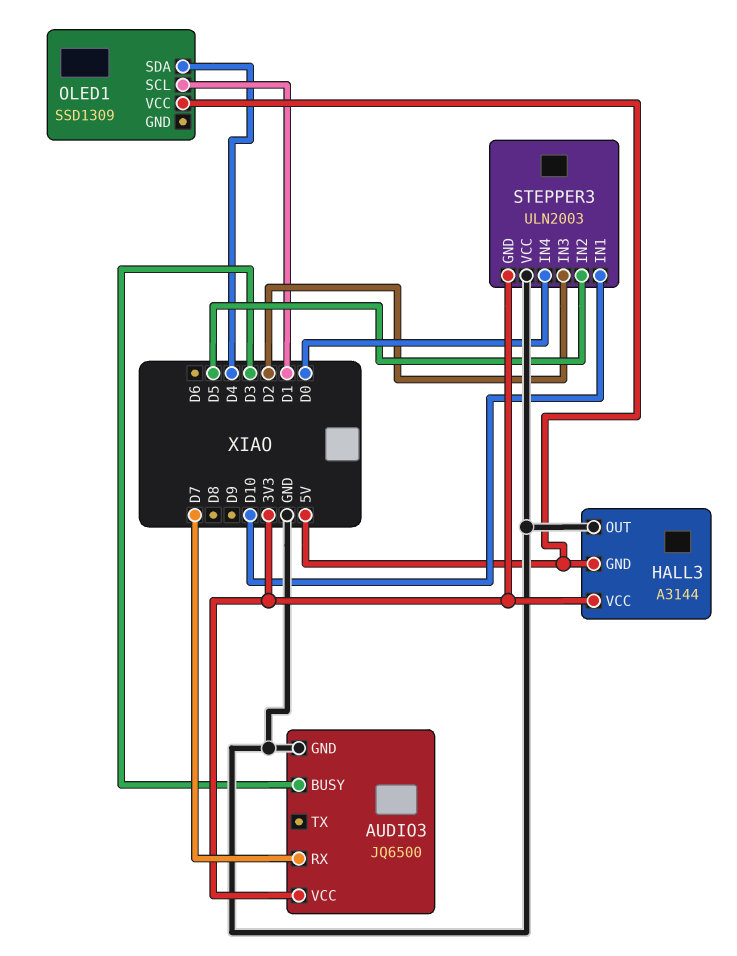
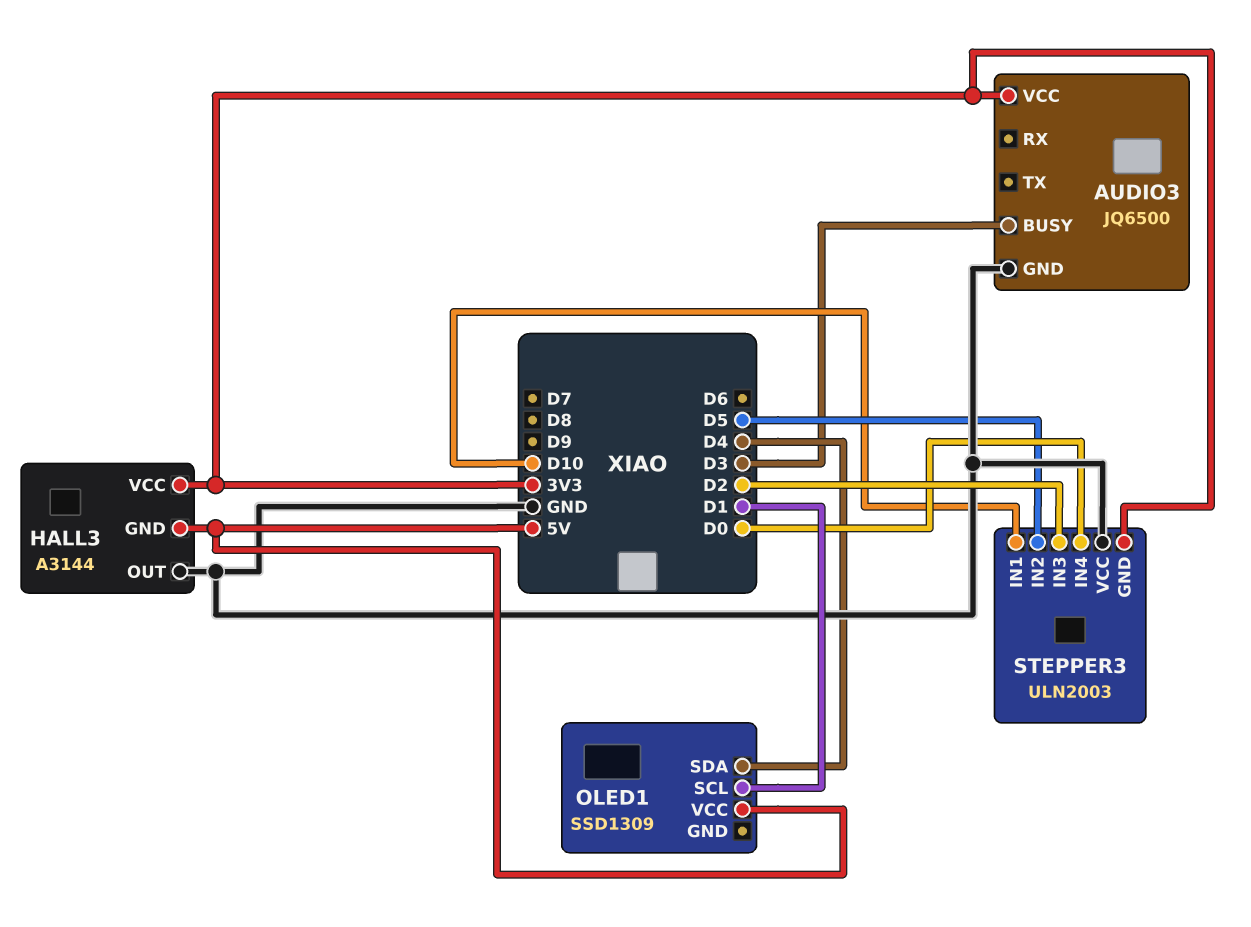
AUDIO3 pin RX: D7 -> none

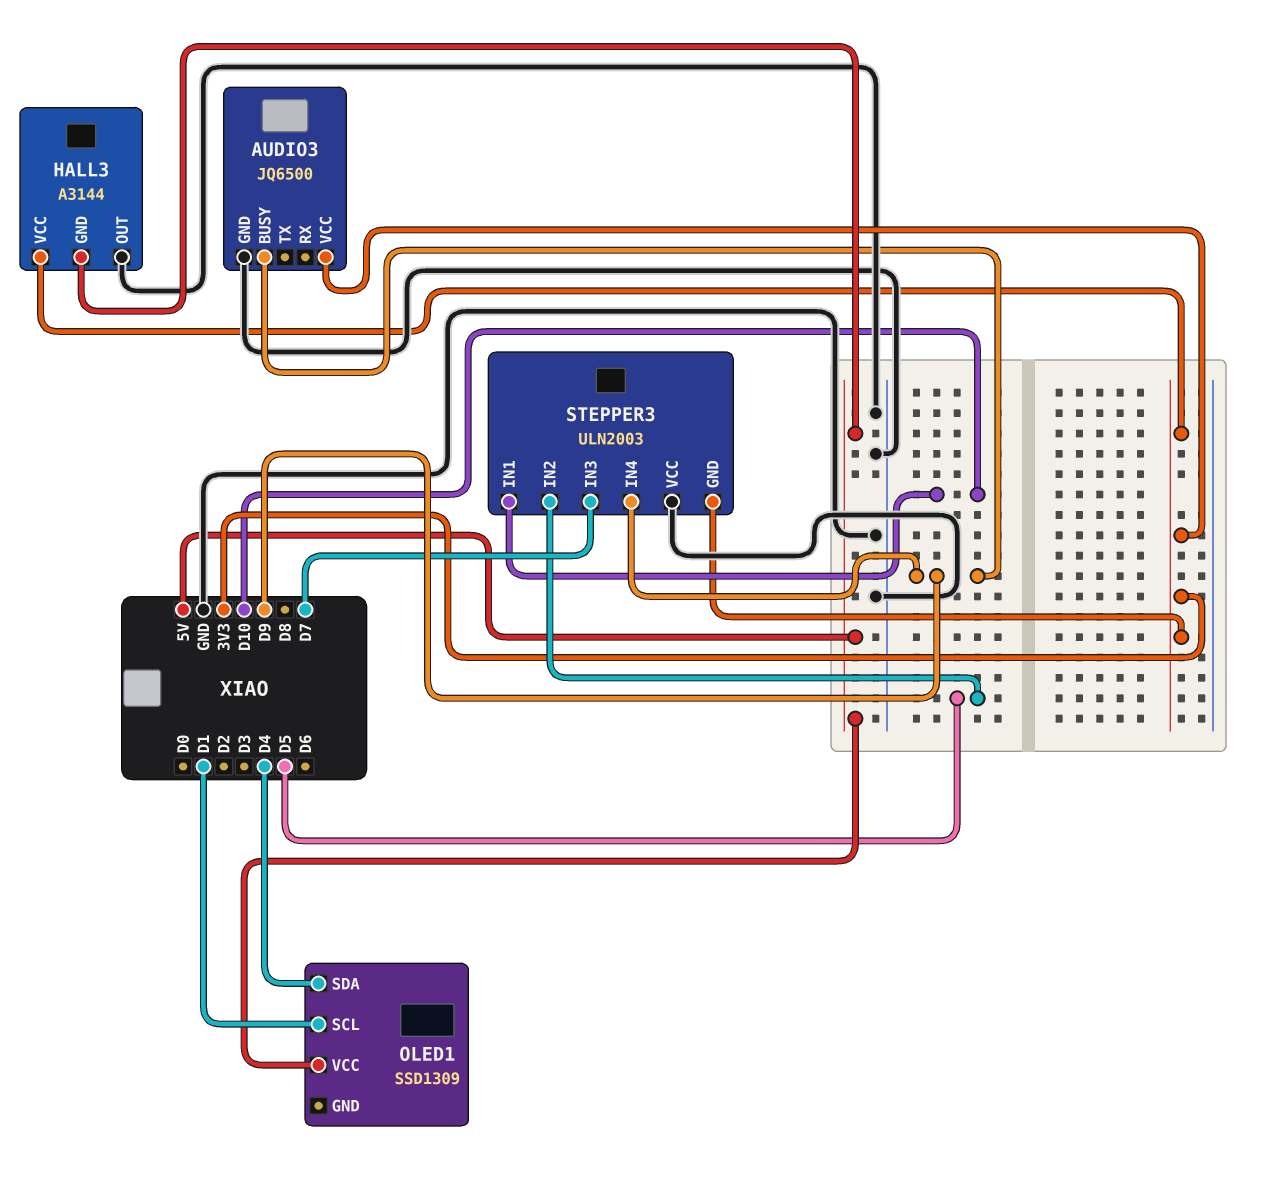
AUDIO3 pin BUSY: D3 -> D9
STEPPER3 pin IN3: D2 -> D7
STEPPER3 pin IN4: D0 -> D9

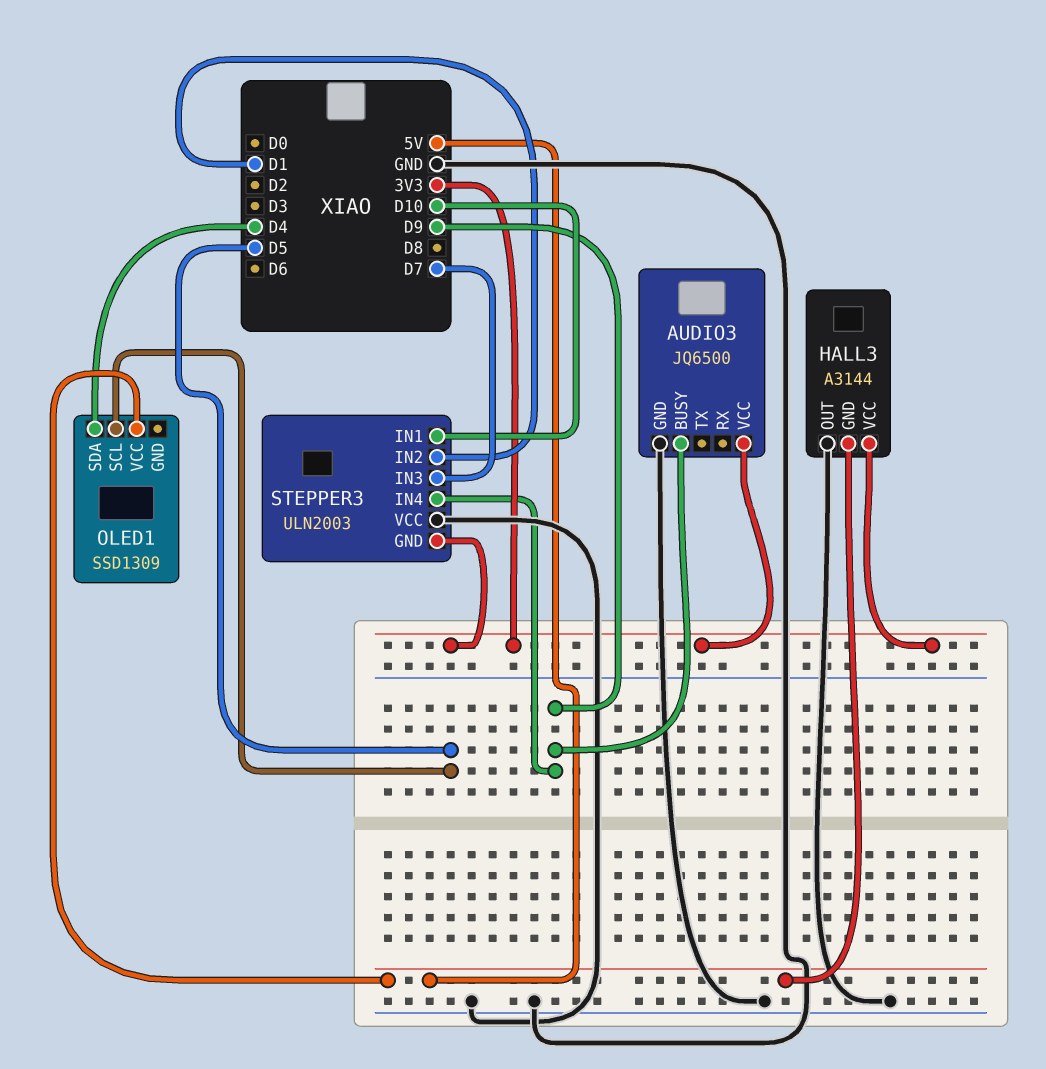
OLED1 pin SCL: D1 -> D5
STEPPER3 pin IN2: D5 -> D1

